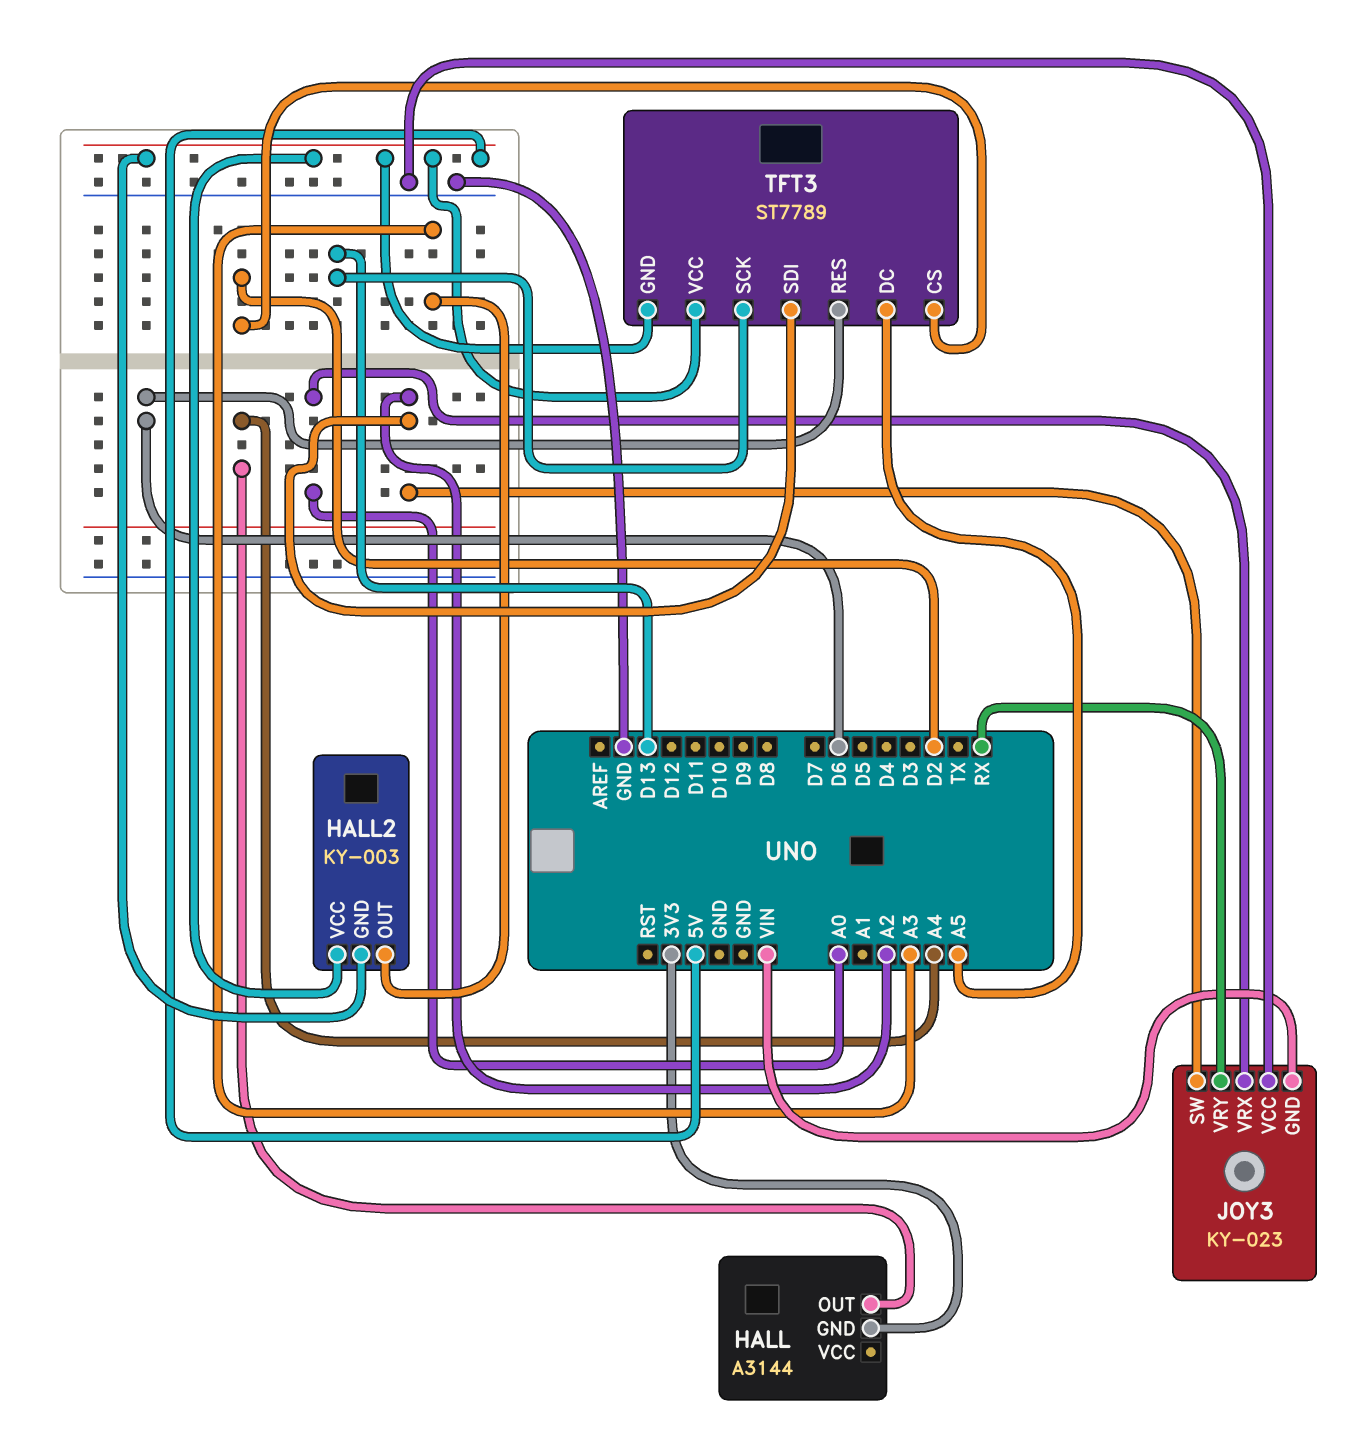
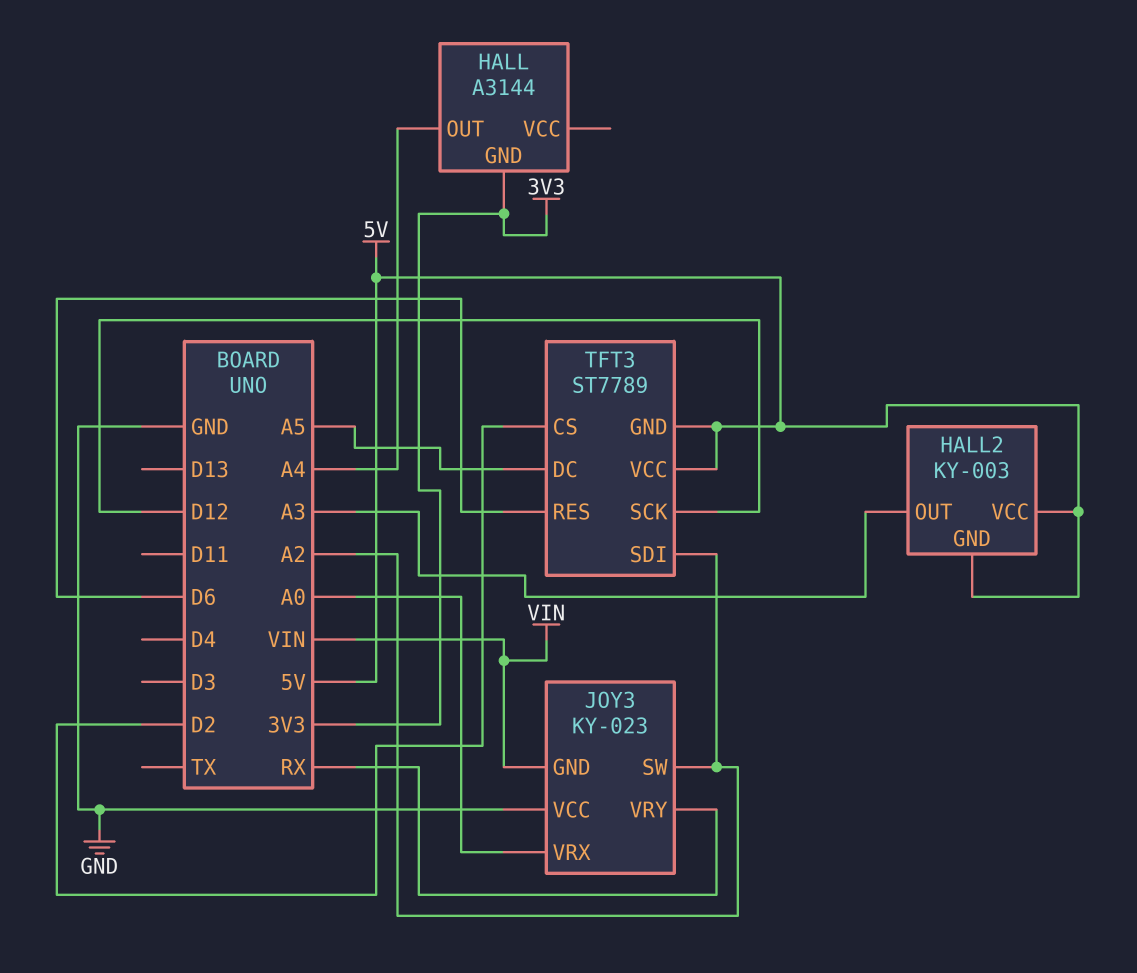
TFT3 pin SCK: D13 -> D12

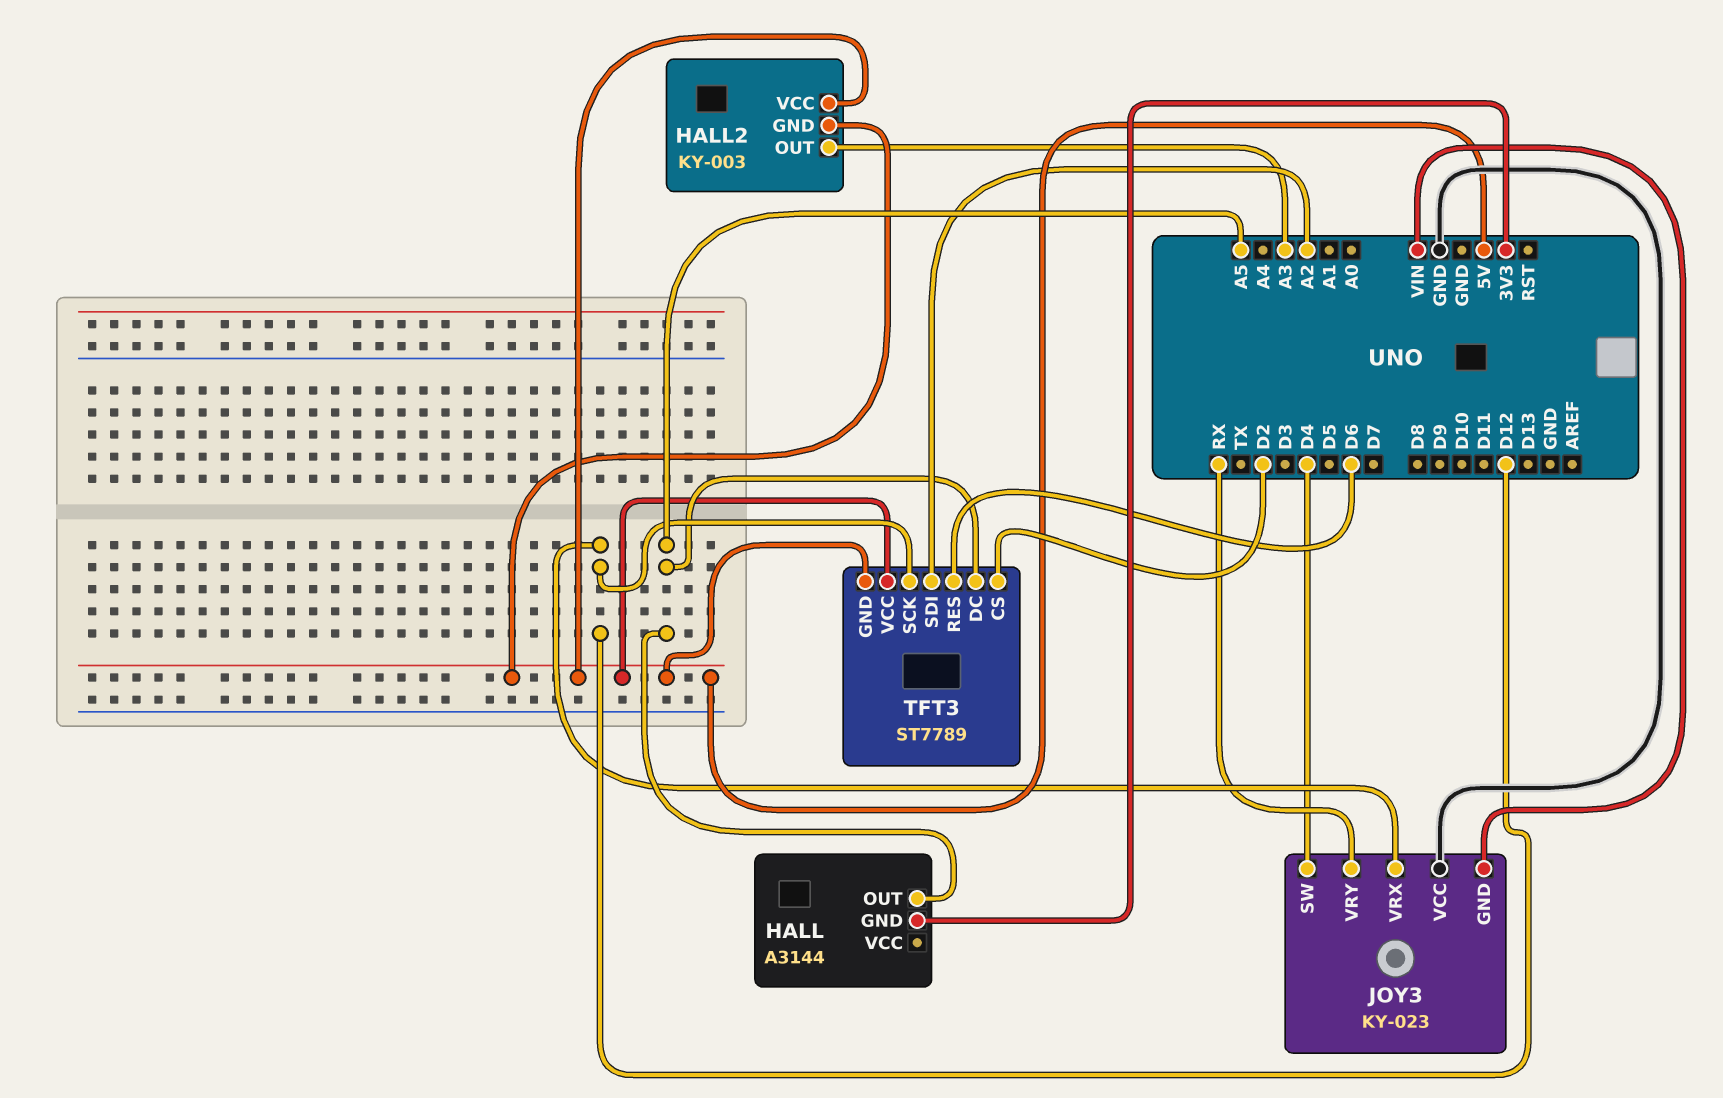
HALL pin OUT: A4 -> A5
JOY3 pin SW: A2 -> D4
JOY3 pin VRX: A0 -> D12

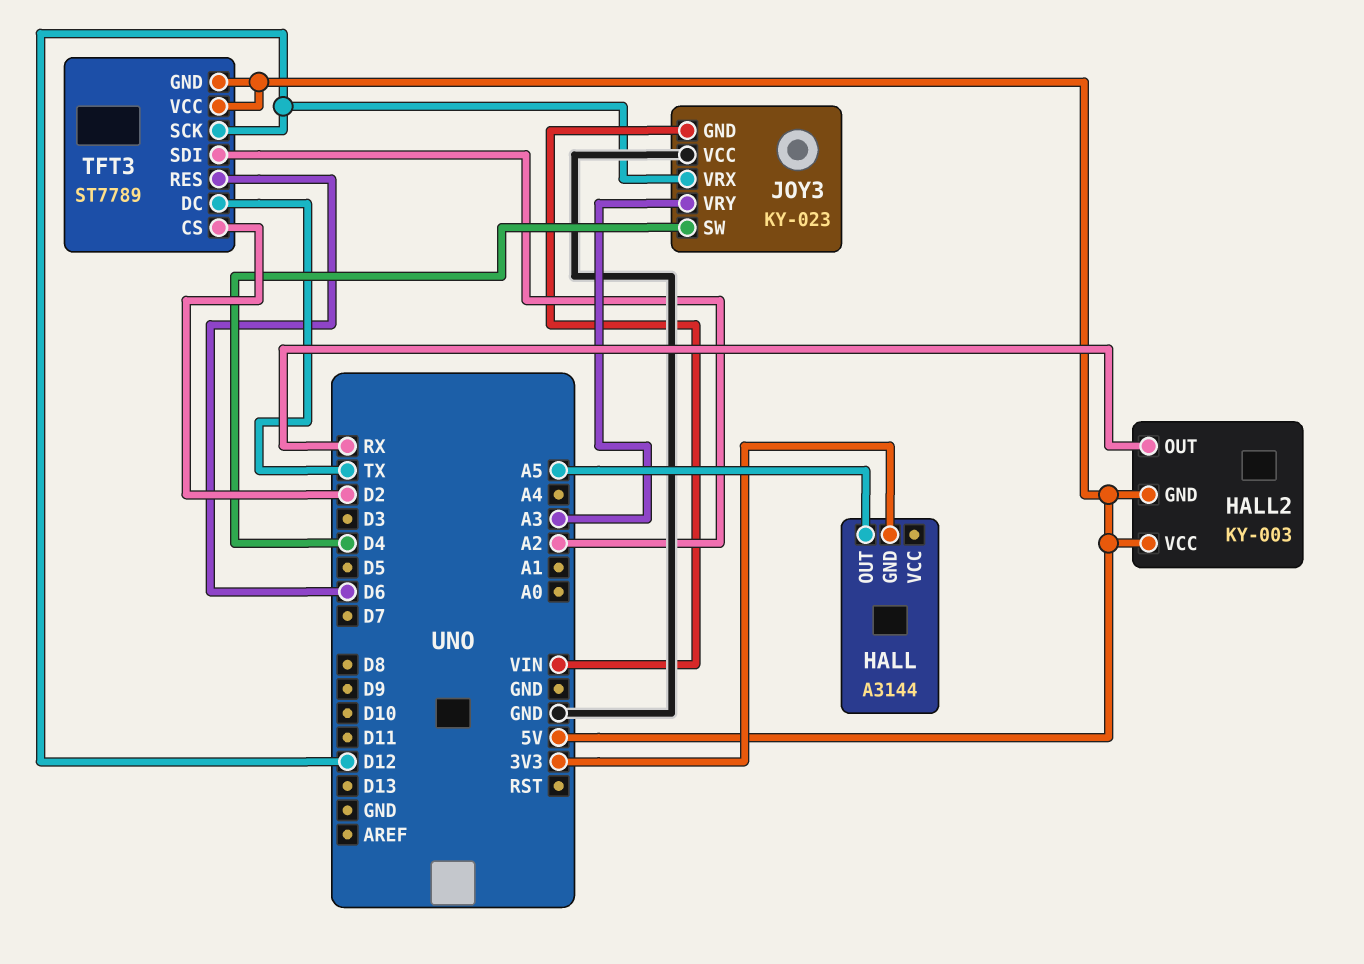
HALL2 pin OUT: A3 -> RX
JOY3 pin VRY: RX -> A3
TFT3 pin DC: A5 -> TX

